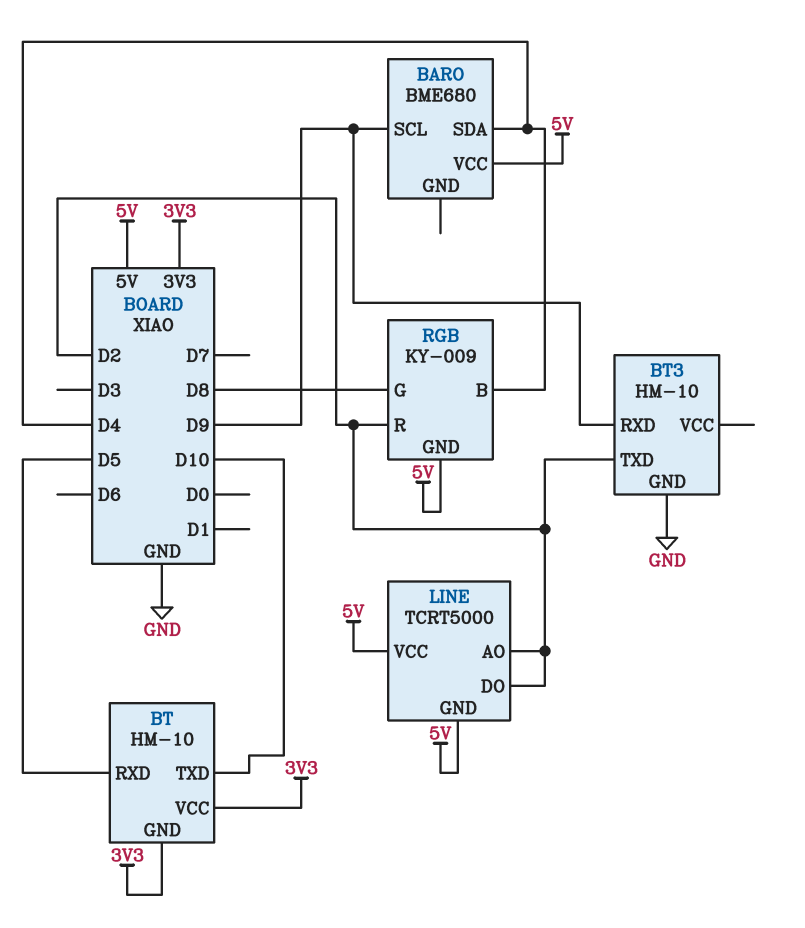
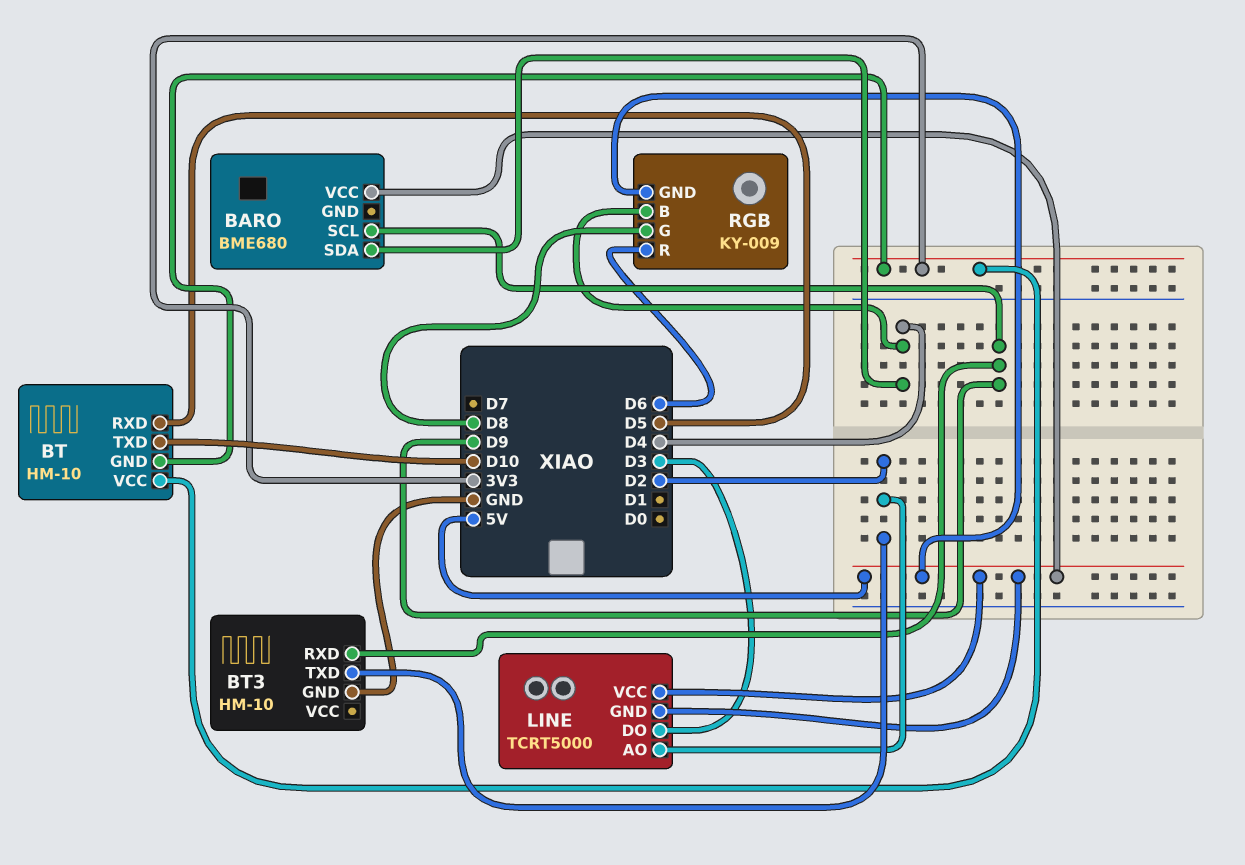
LINE pin DO: D2 -> D3
RGB pin R: D2 -> D6

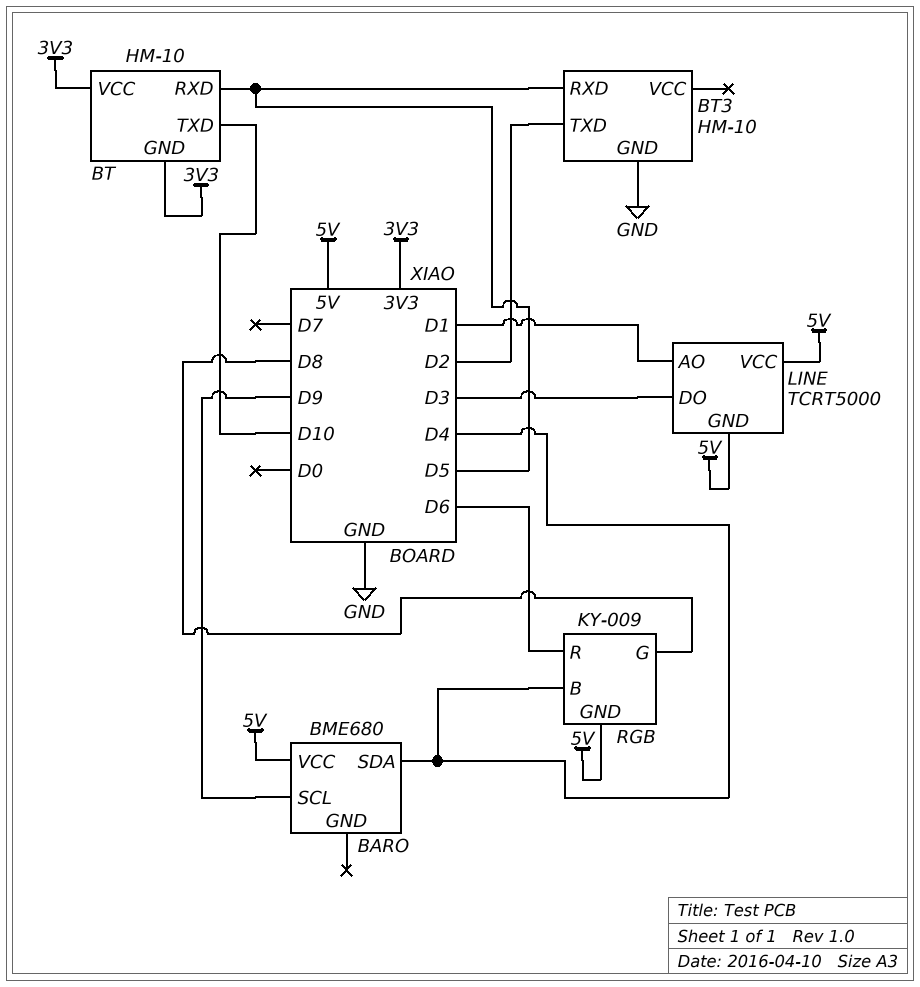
BT3 pin RXD: D9 -> D5
LINE pin AO: D2 -> D1

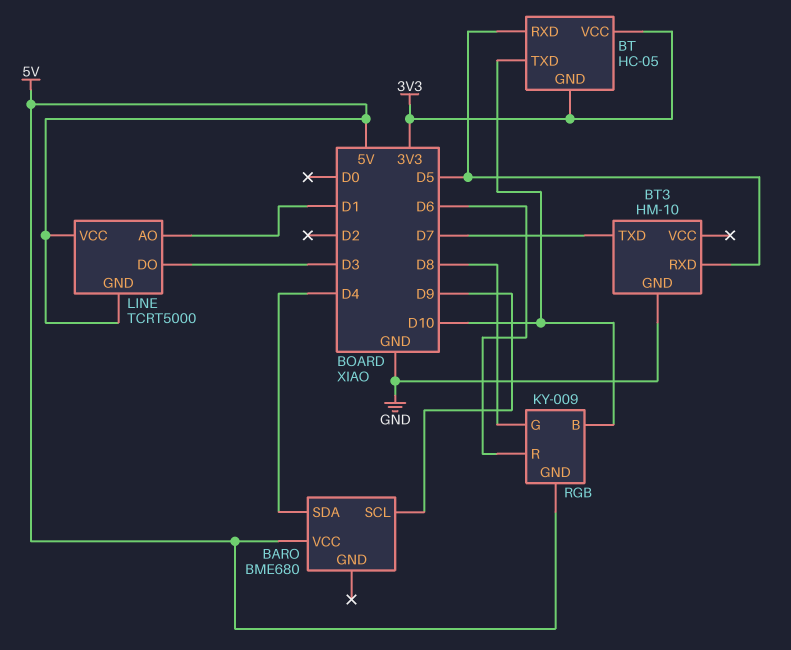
BT: HM-10 -> HC-05
BT3 pin TXD: D2 -> D7
RGB pin B: D4 -> D10

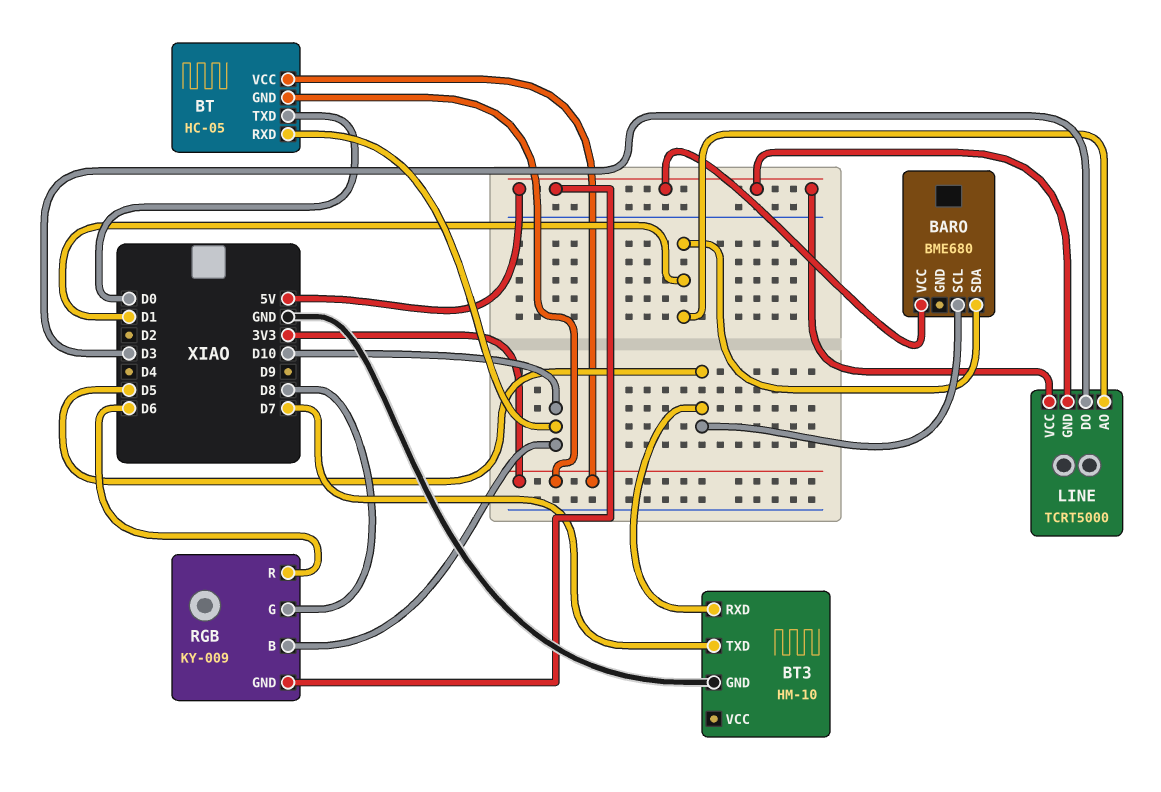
BARO pin SCL: D9 -> D5
BARO pin SDA: D4 -> D1
BT pin RXD: D5 -> D10
BT pin TXD: D10 -> D0

